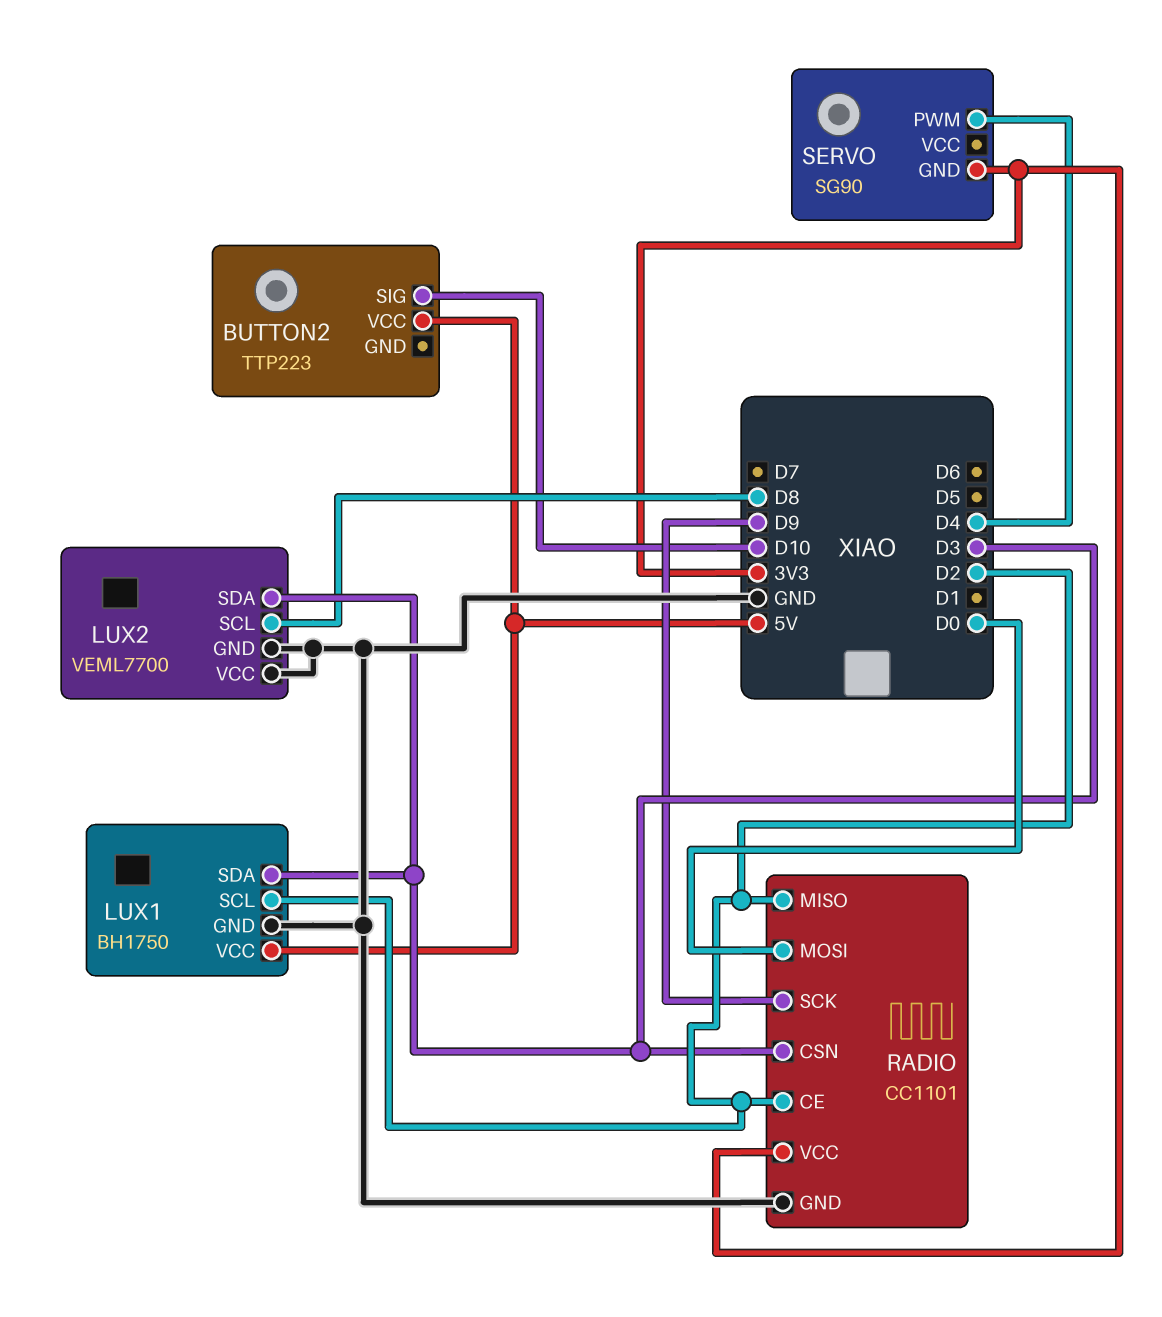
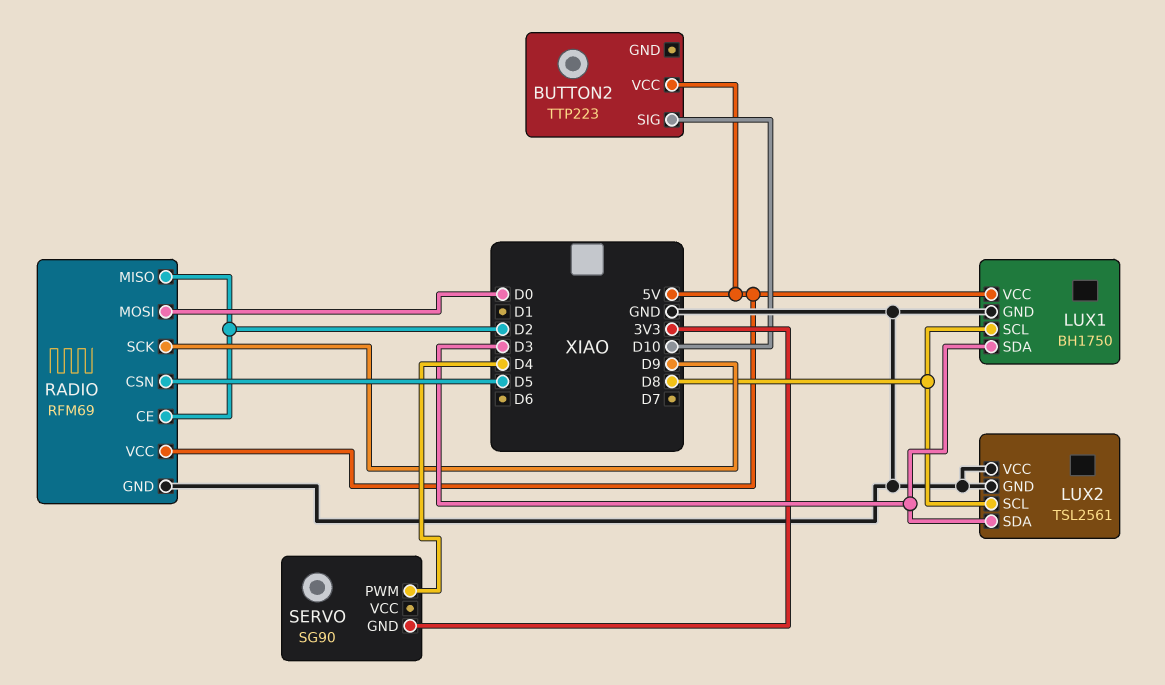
LUX1 pin SCL: D2 -> D8
LUX2: VEML7700 -> TSL2561
RADIO: CC1101 -> RFM69
RADIO pin CSN: D3 -> D5
RADIO pin VCC: 3V3 -> 5V

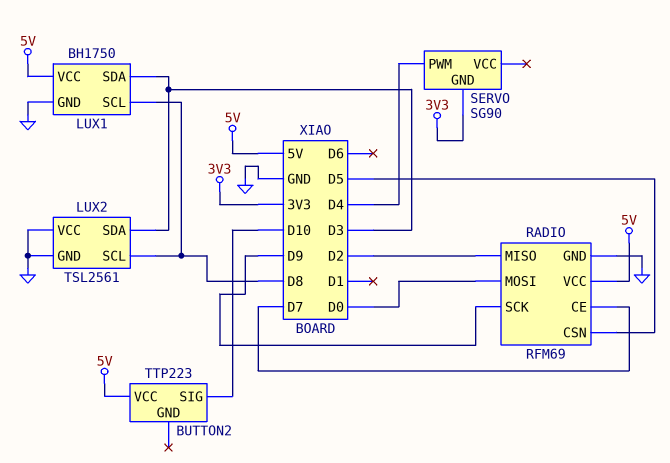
RADIO pin CE: D2 -> D7

